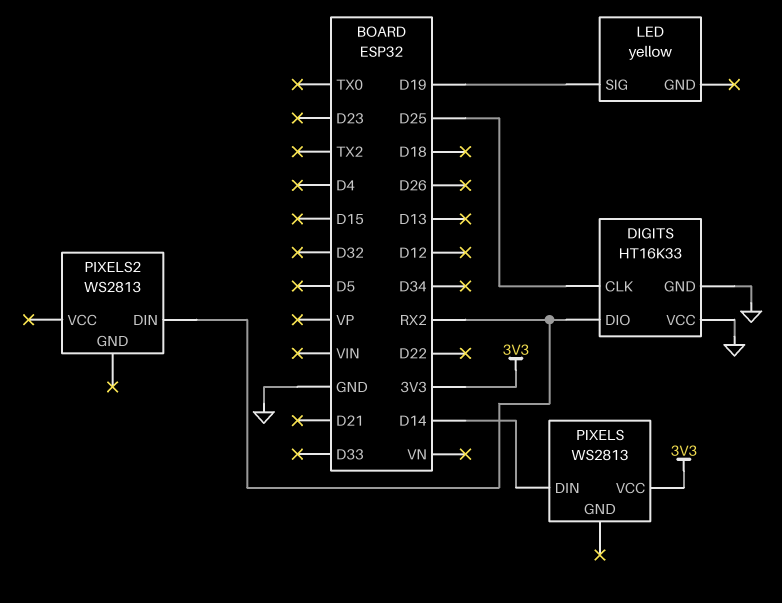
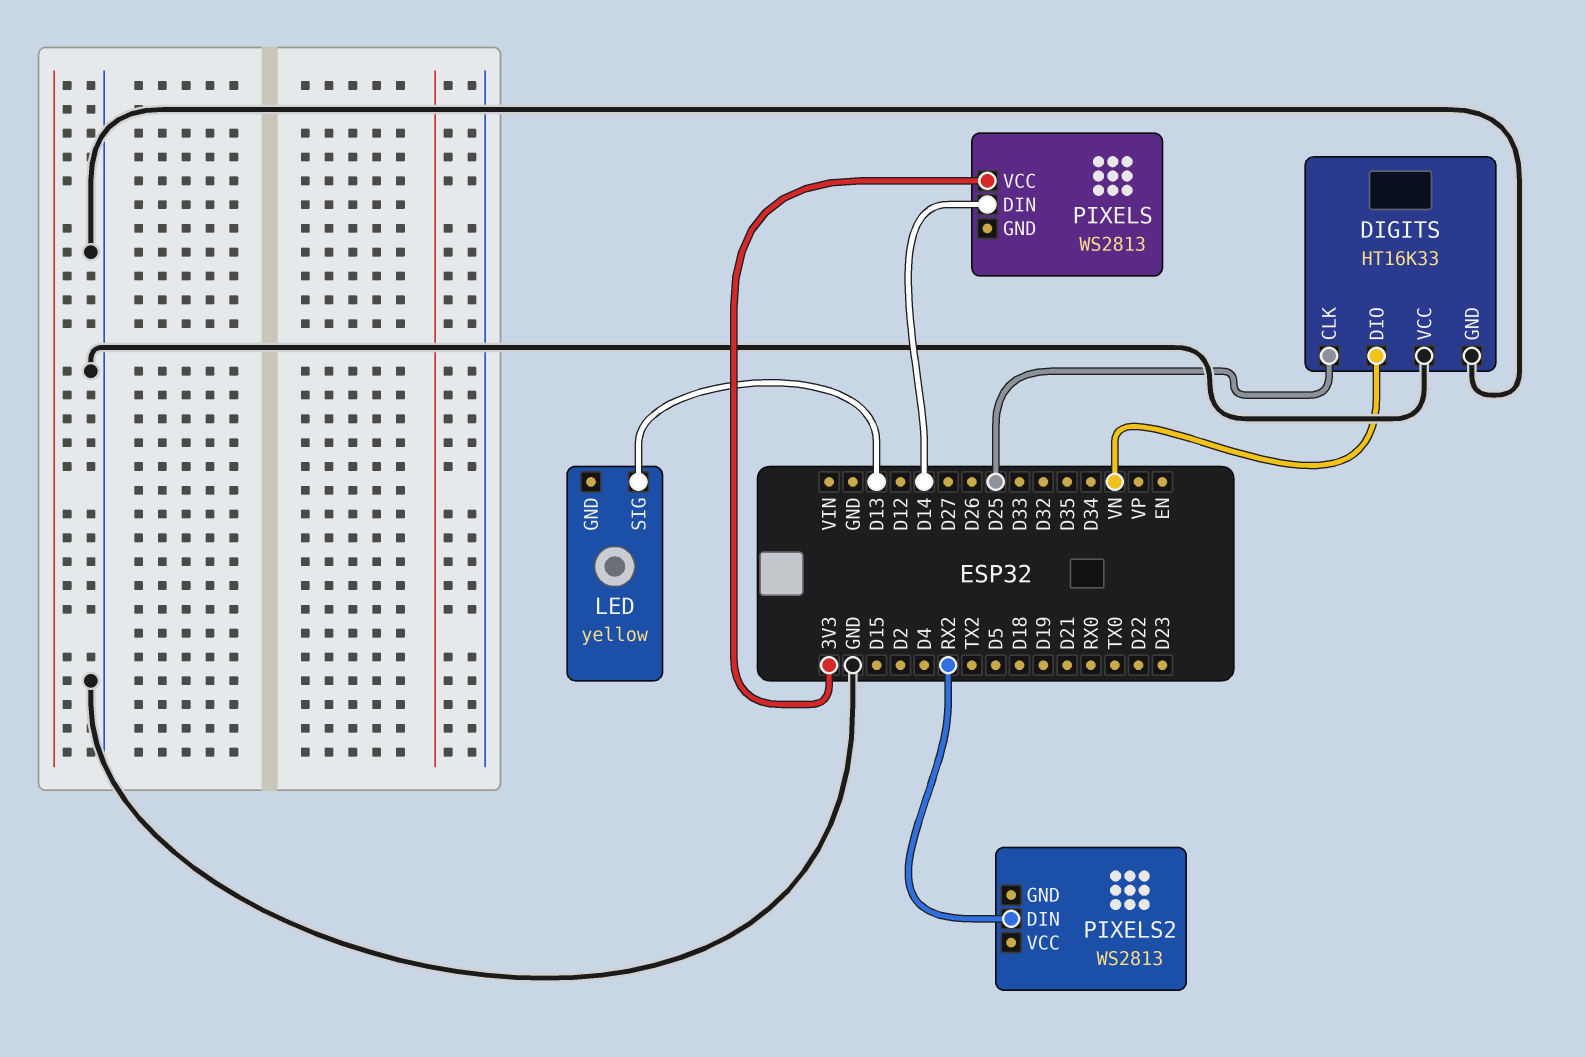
DIGITS pin DIO: RX2 -> VN
LED pin SIG: D19 -> D13

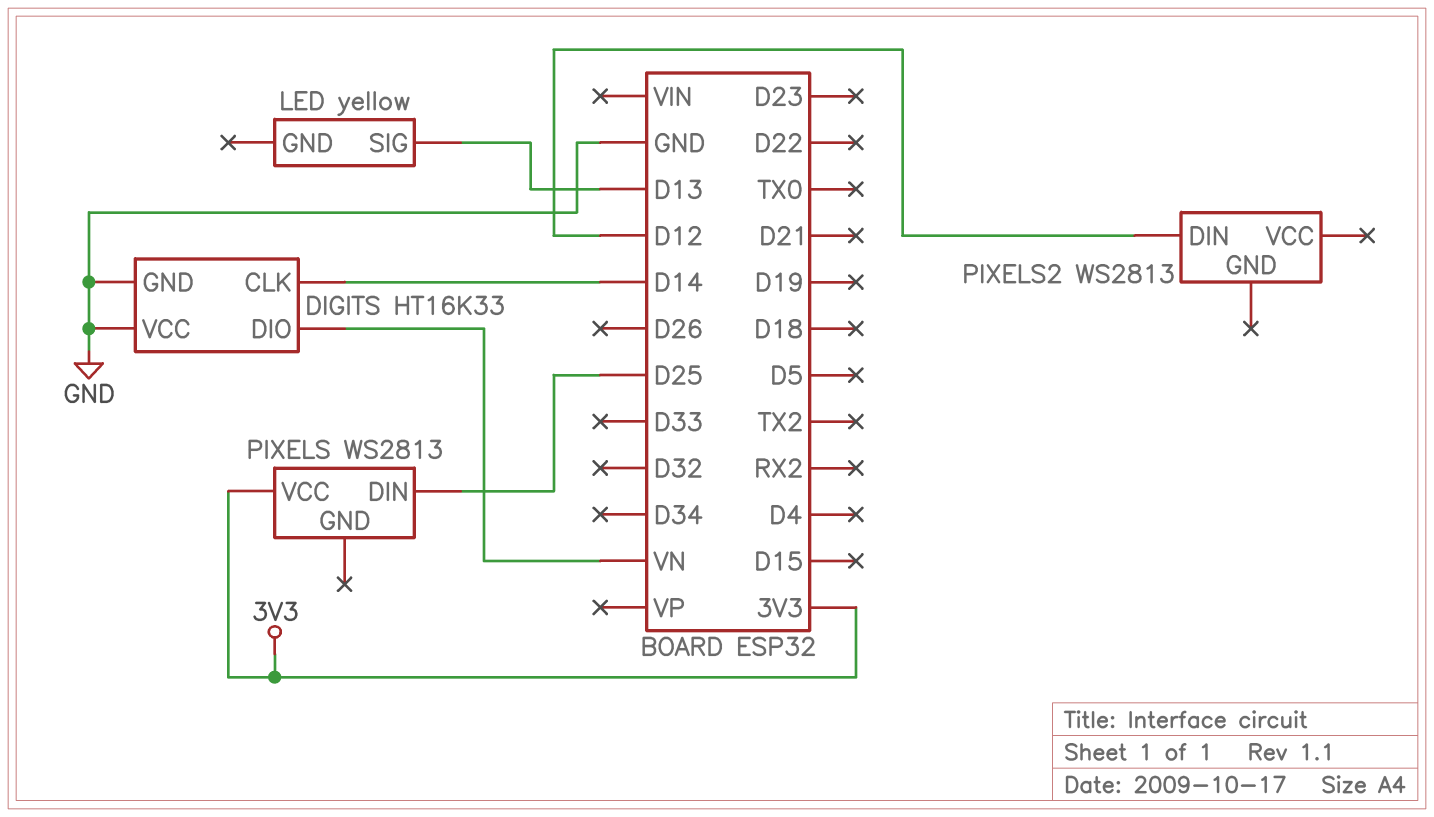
DIGITS pin CLK: D25 -> D14
PIXELS pin DIN: D14 -> D25
PIXELS2 pin DIN: RX2 -> D12

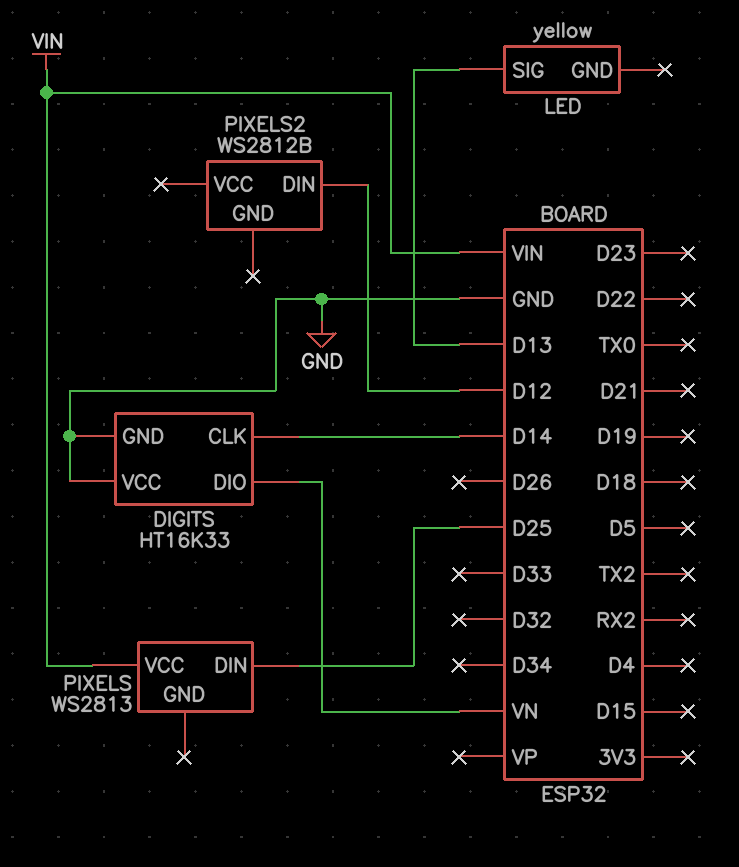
PIXELS pin VCC: 3V3 -> VIN
PIXELS2: WS2813 -> WS2812B

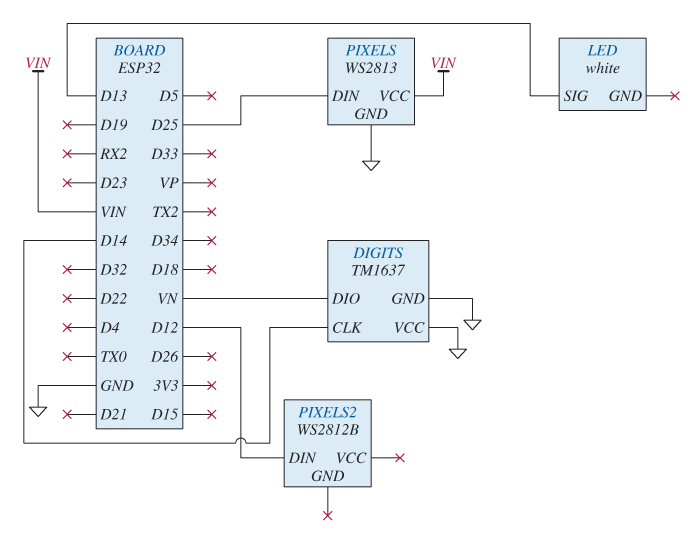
DIGITS: HT16K33 -> TM1637
LED: yellow -> white
PIXELS pin GND: none -> GND

